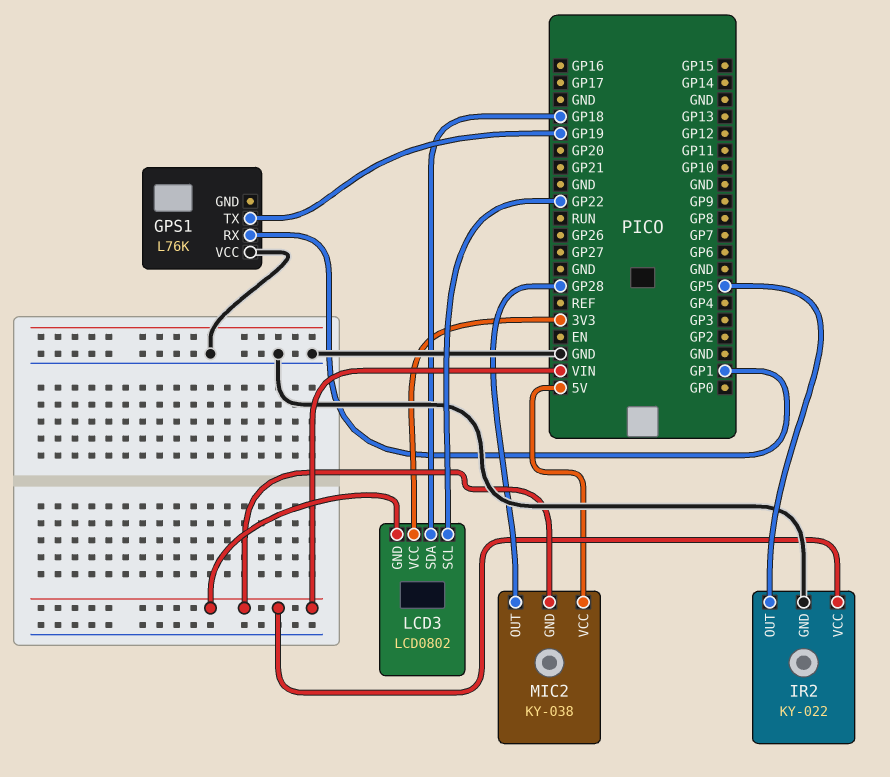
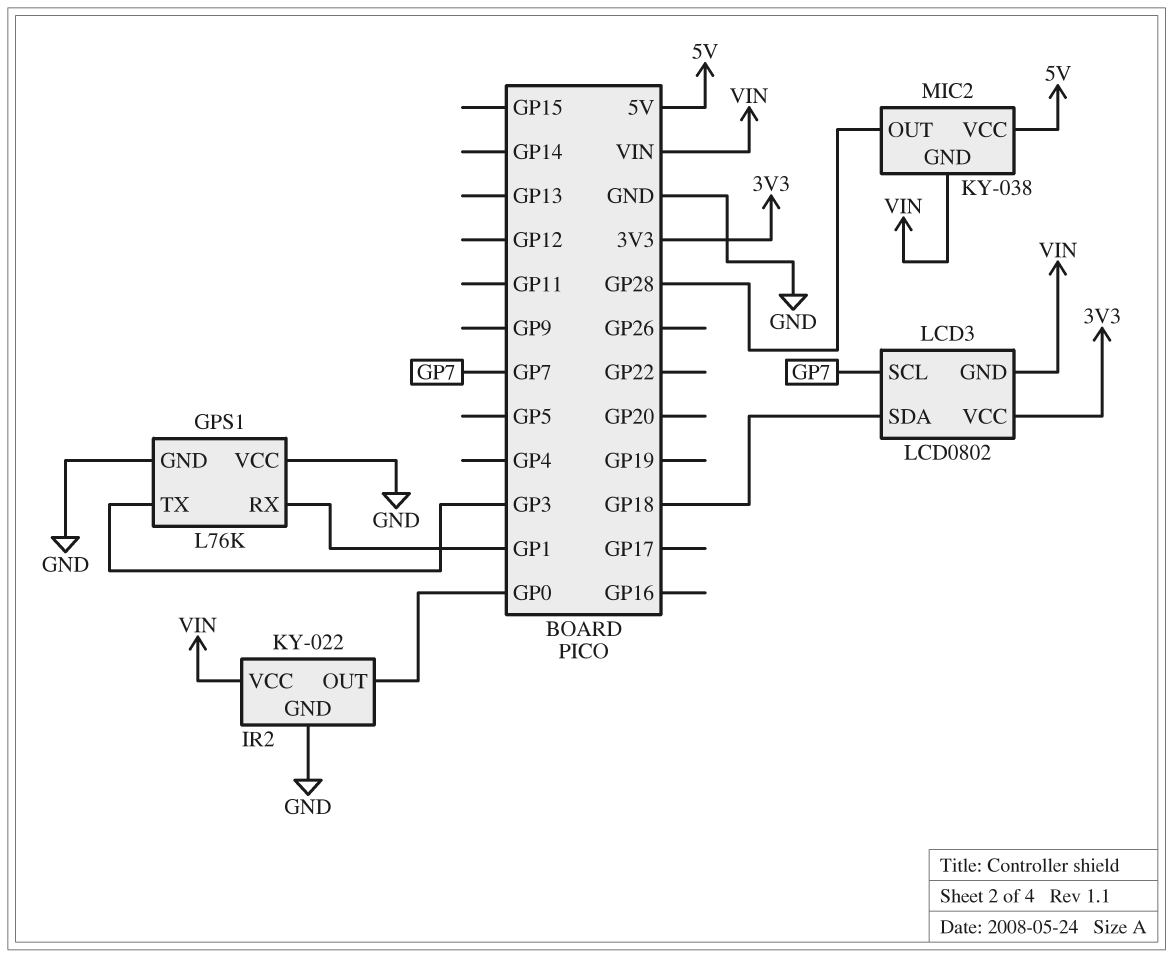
GPS1 pin GND: none -> GND
GPS1 pin TX: GP19 -> GP3
IR2 pin OUT: GP5 -> GP0
LCD3 pin SCL: GP22 -> GP7

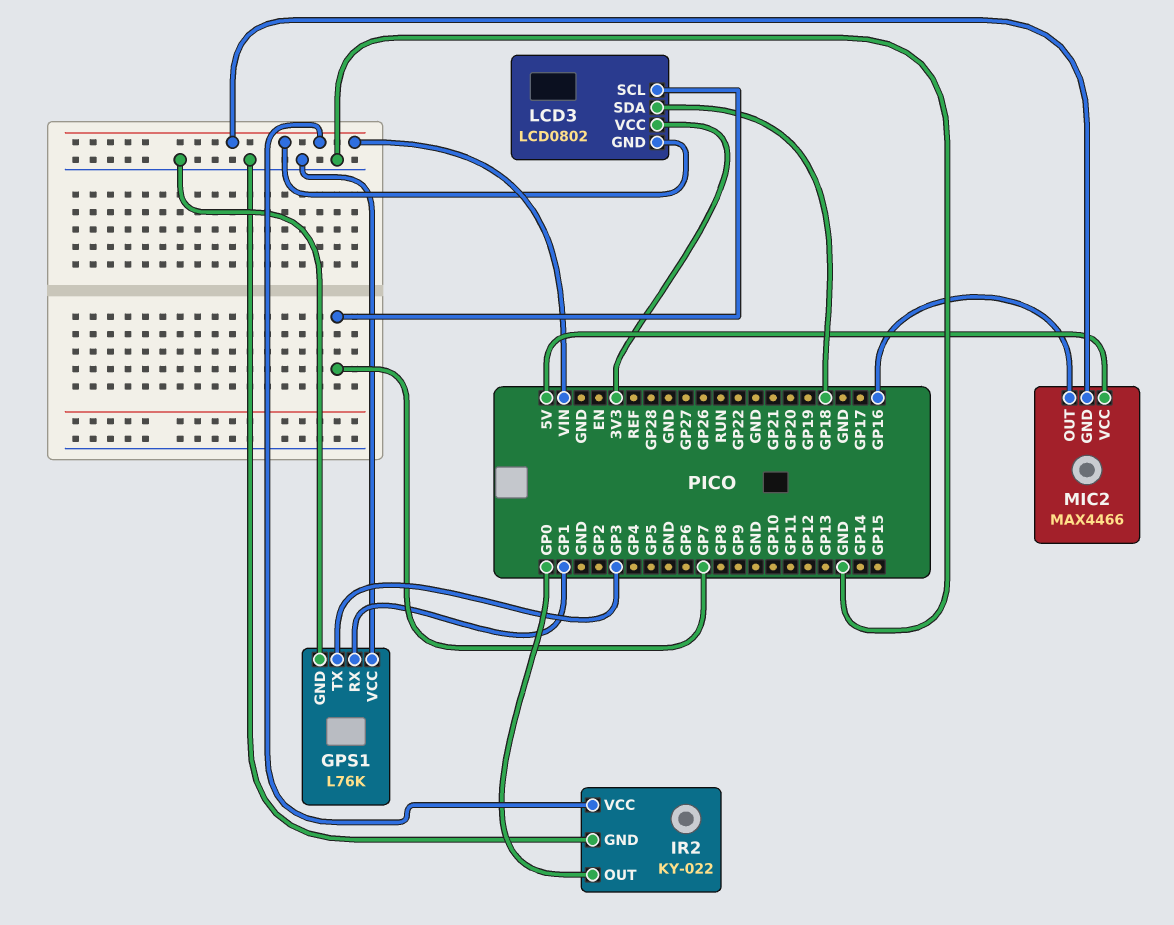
MIC2: KY-038 -> MAX4466
MIC2 pin OUT: GP28 -> GP16

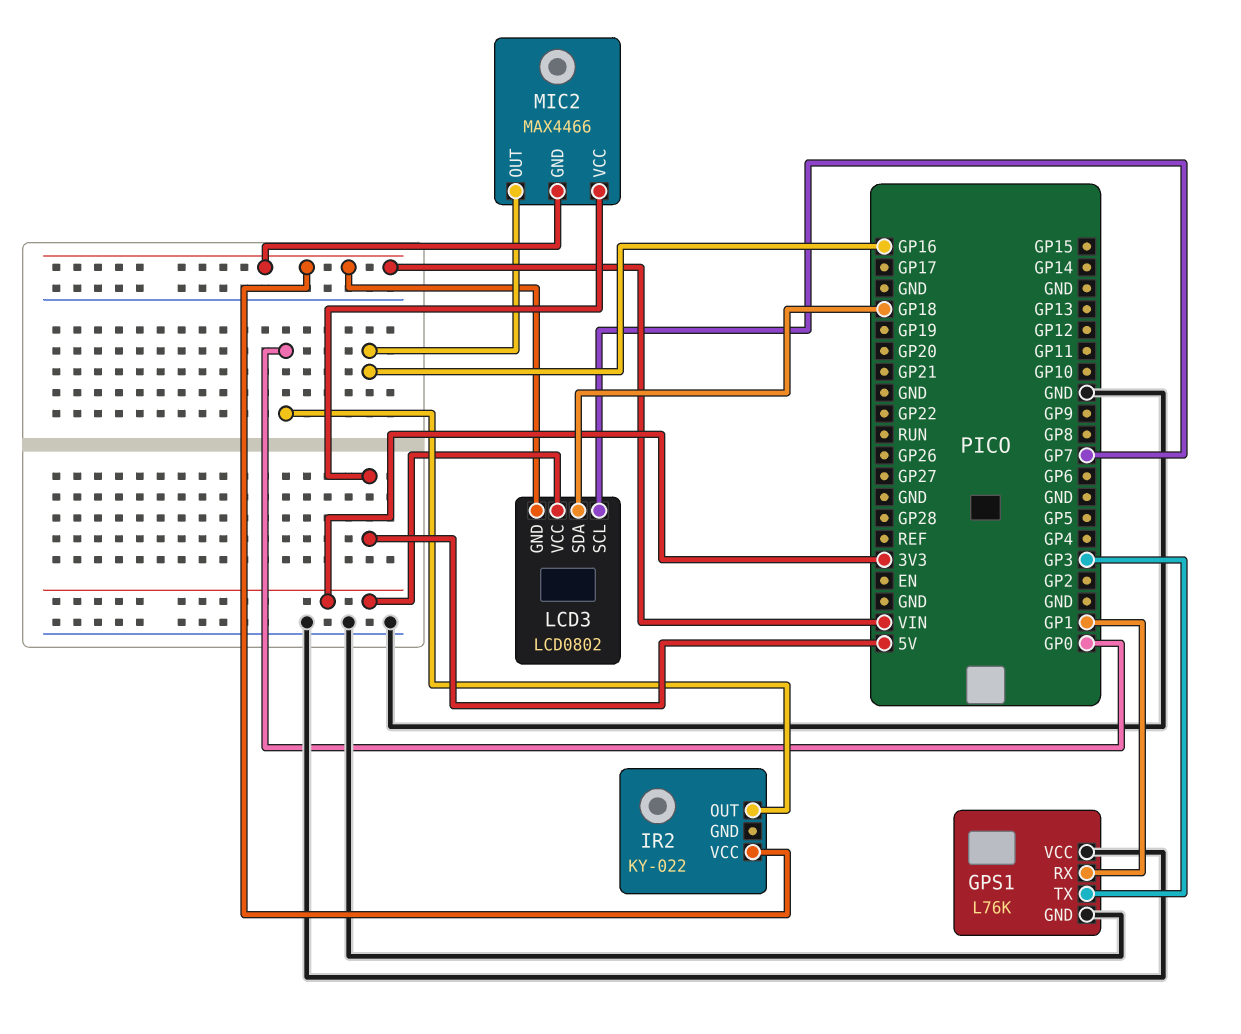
IR2 pin GND: GND -> none

